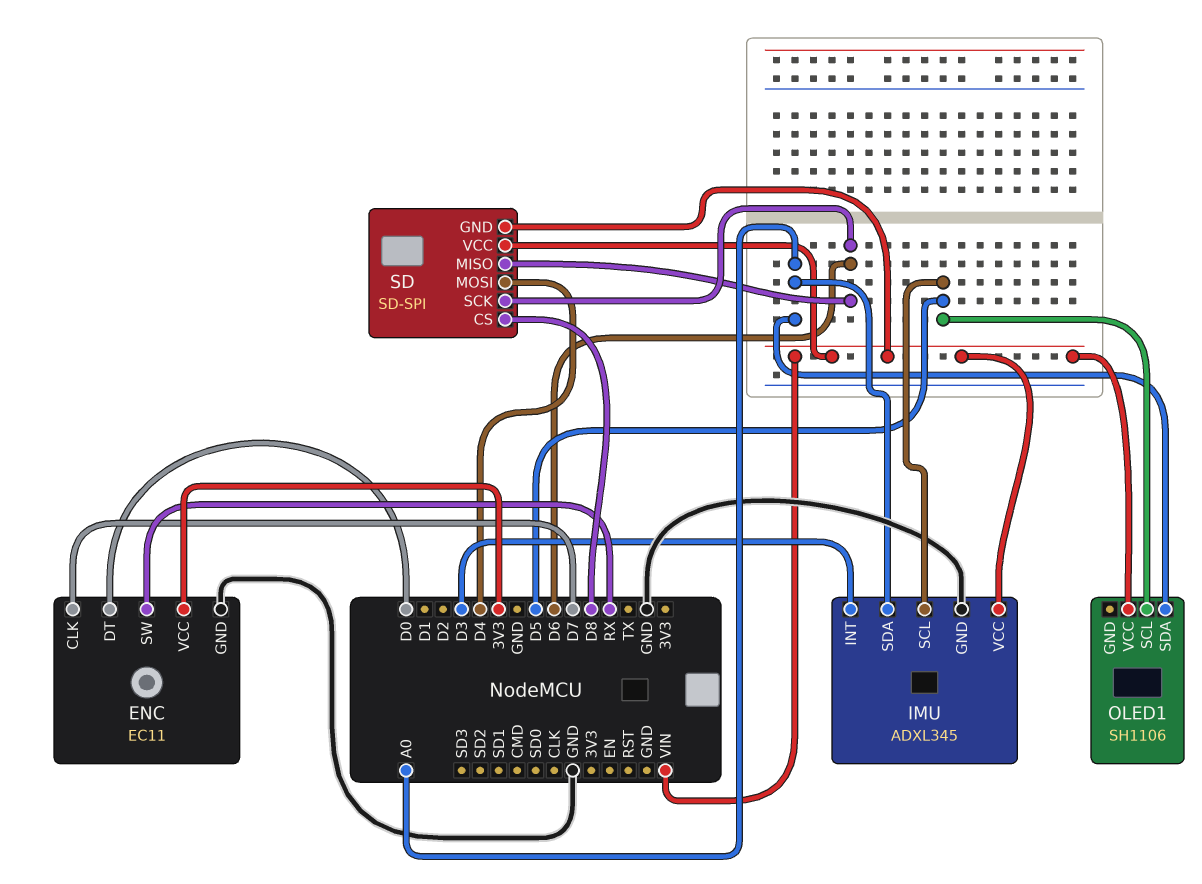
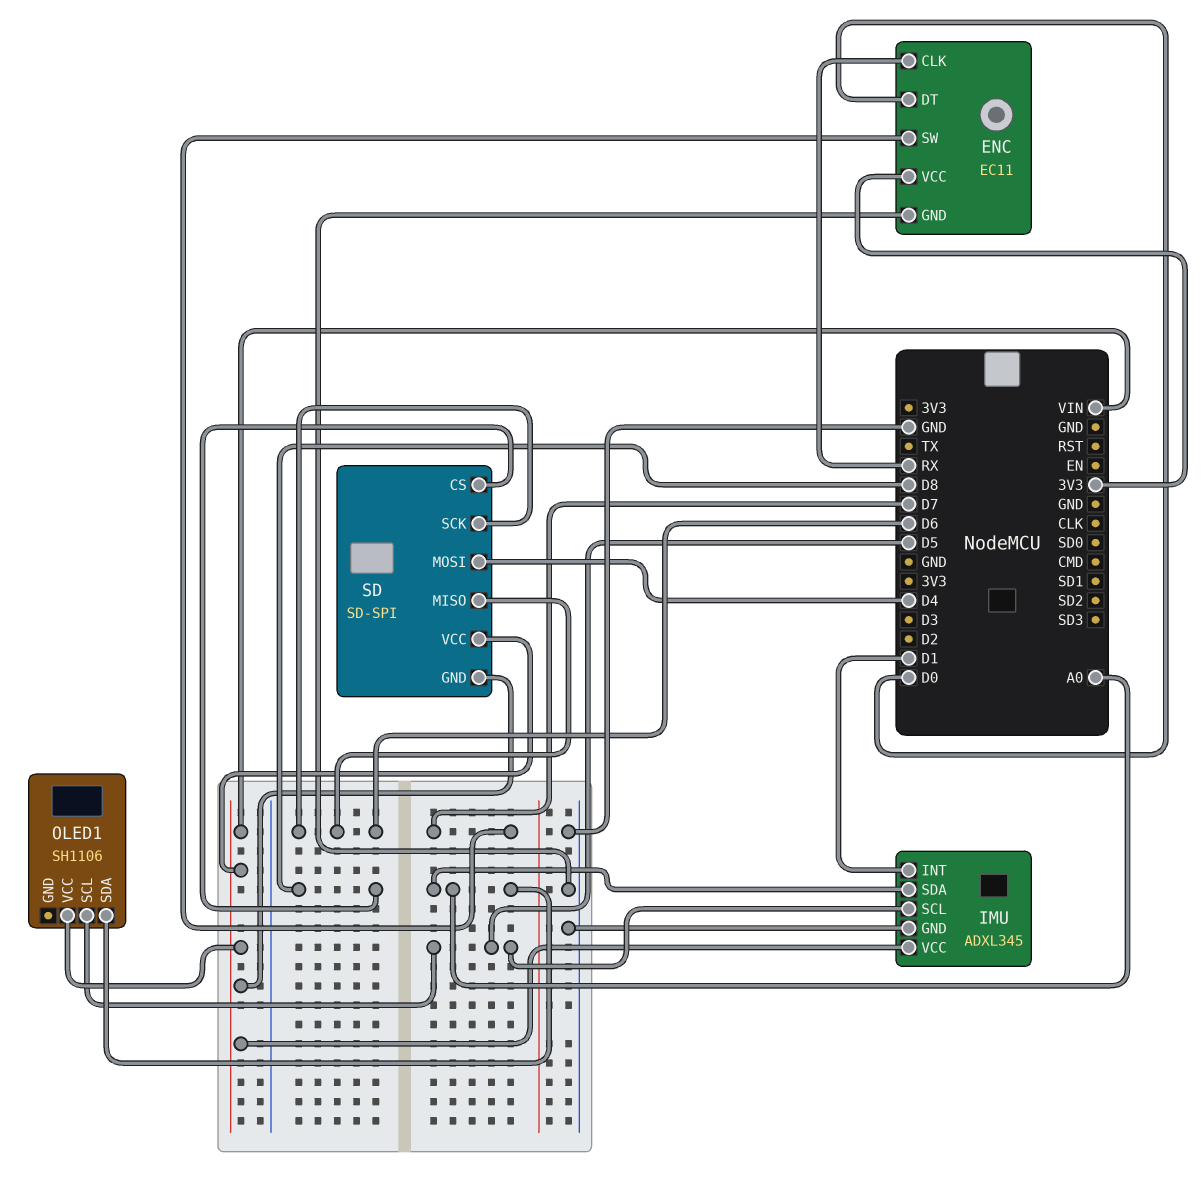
ENC pin CLK: D7 -> RX
ENC pin SW: RX -> D7
IMU pin INT: D3 -> D1

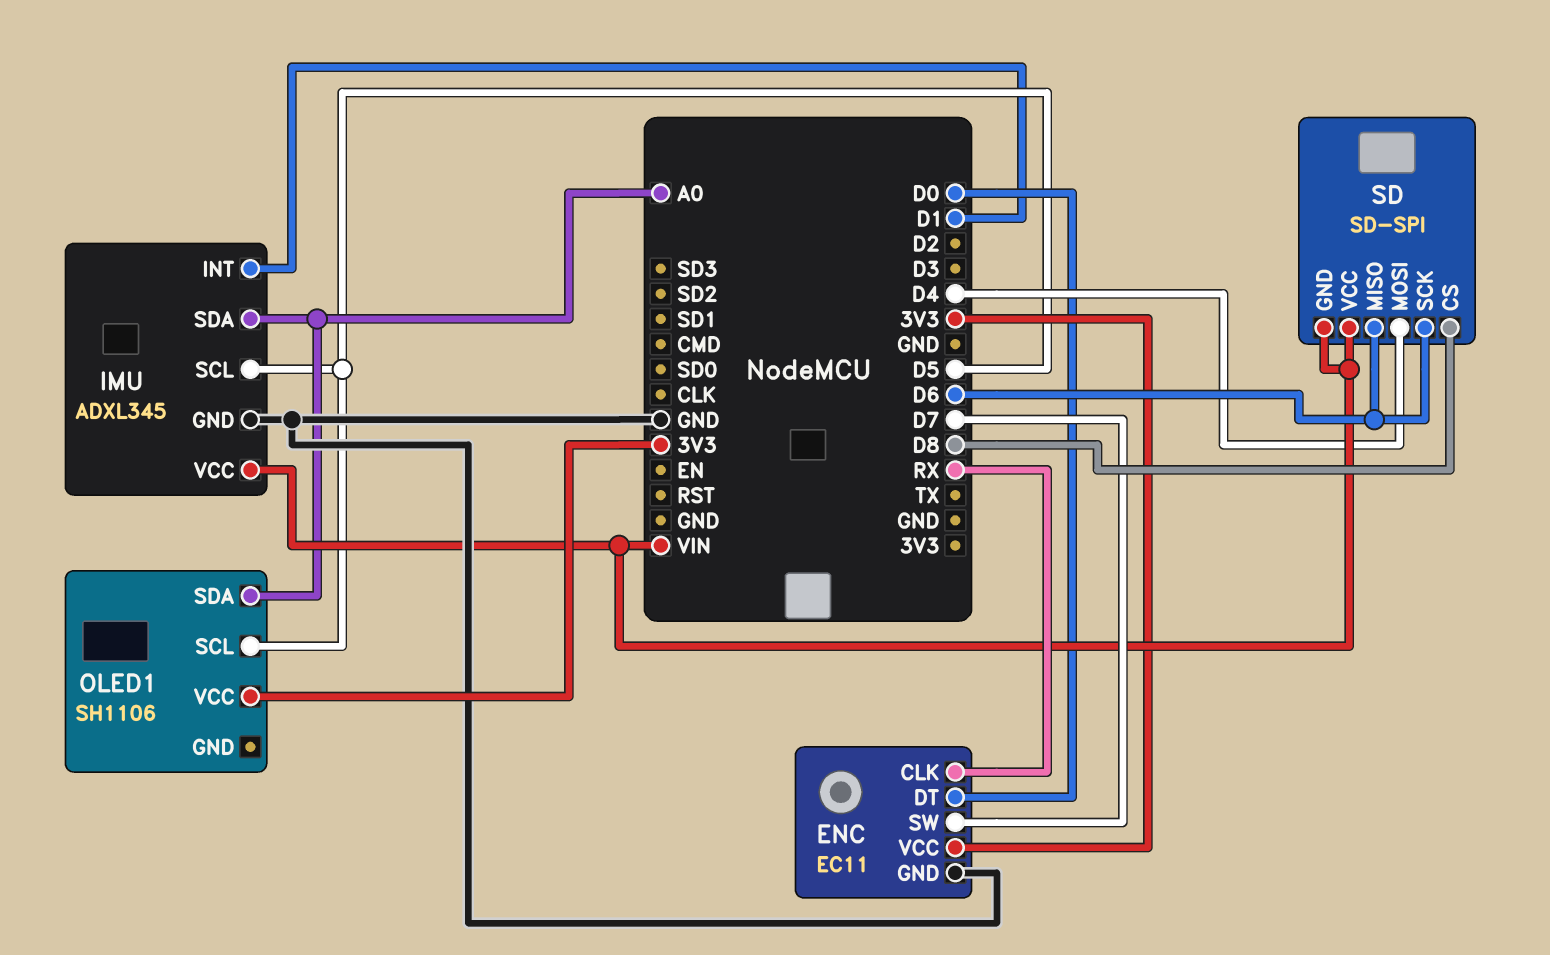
OLED1 pin VCC: VIN -> 3V3

